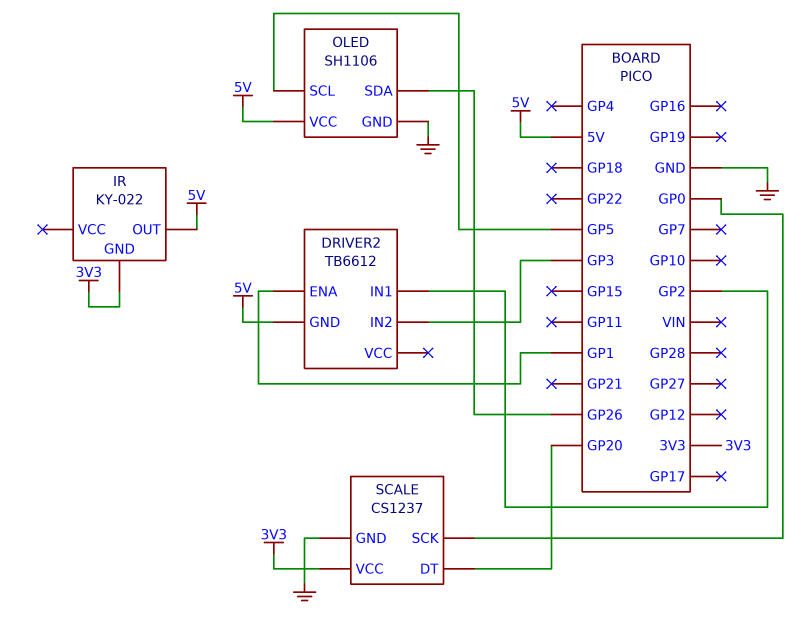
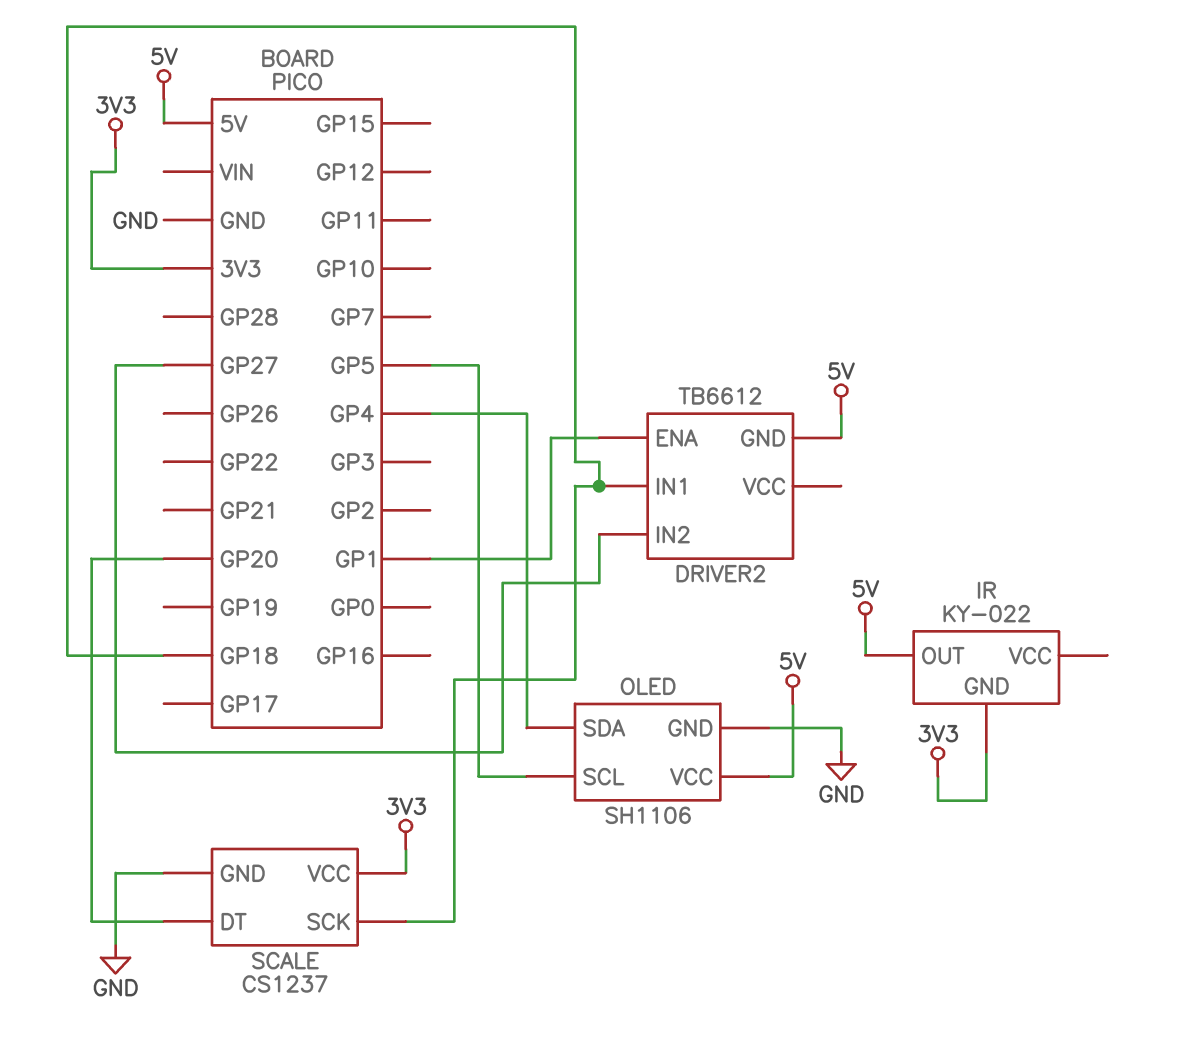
DRIVER2 pin IN1: GP2 -> GP18
DRIVER2 pin IN2: GP3 -> GP27
OLED pin SDA: GP26 -> GP4
SCALE pin SCK: GP0 -> GP18

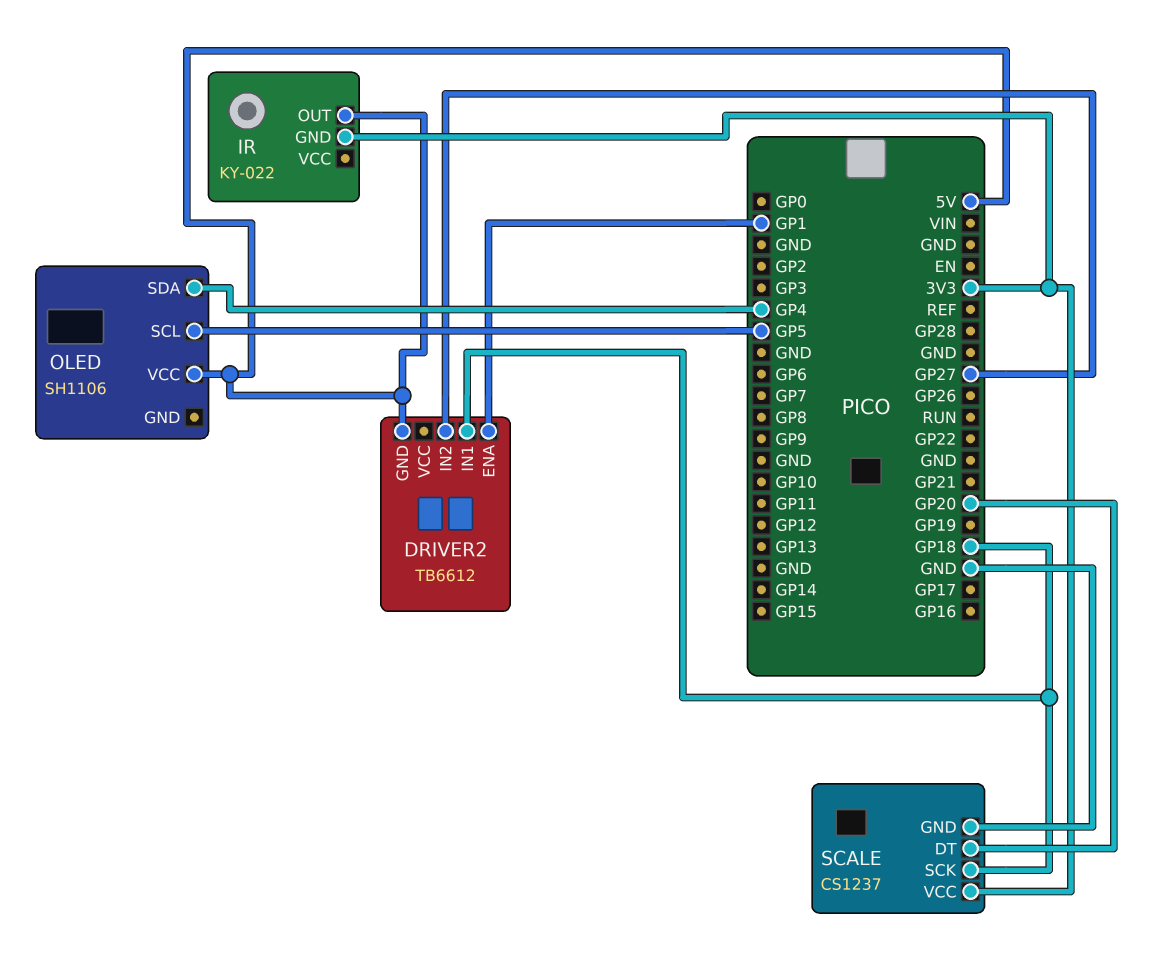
OLED pin GND: GND -> none

